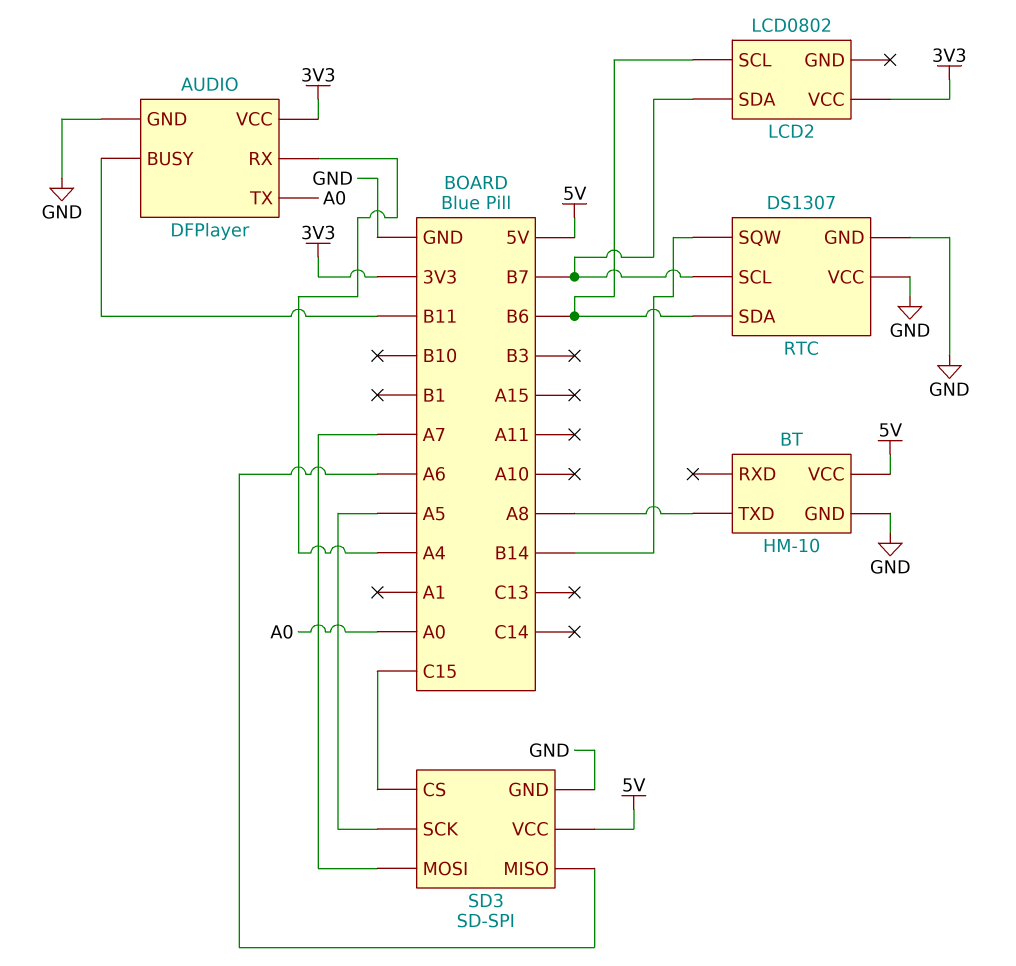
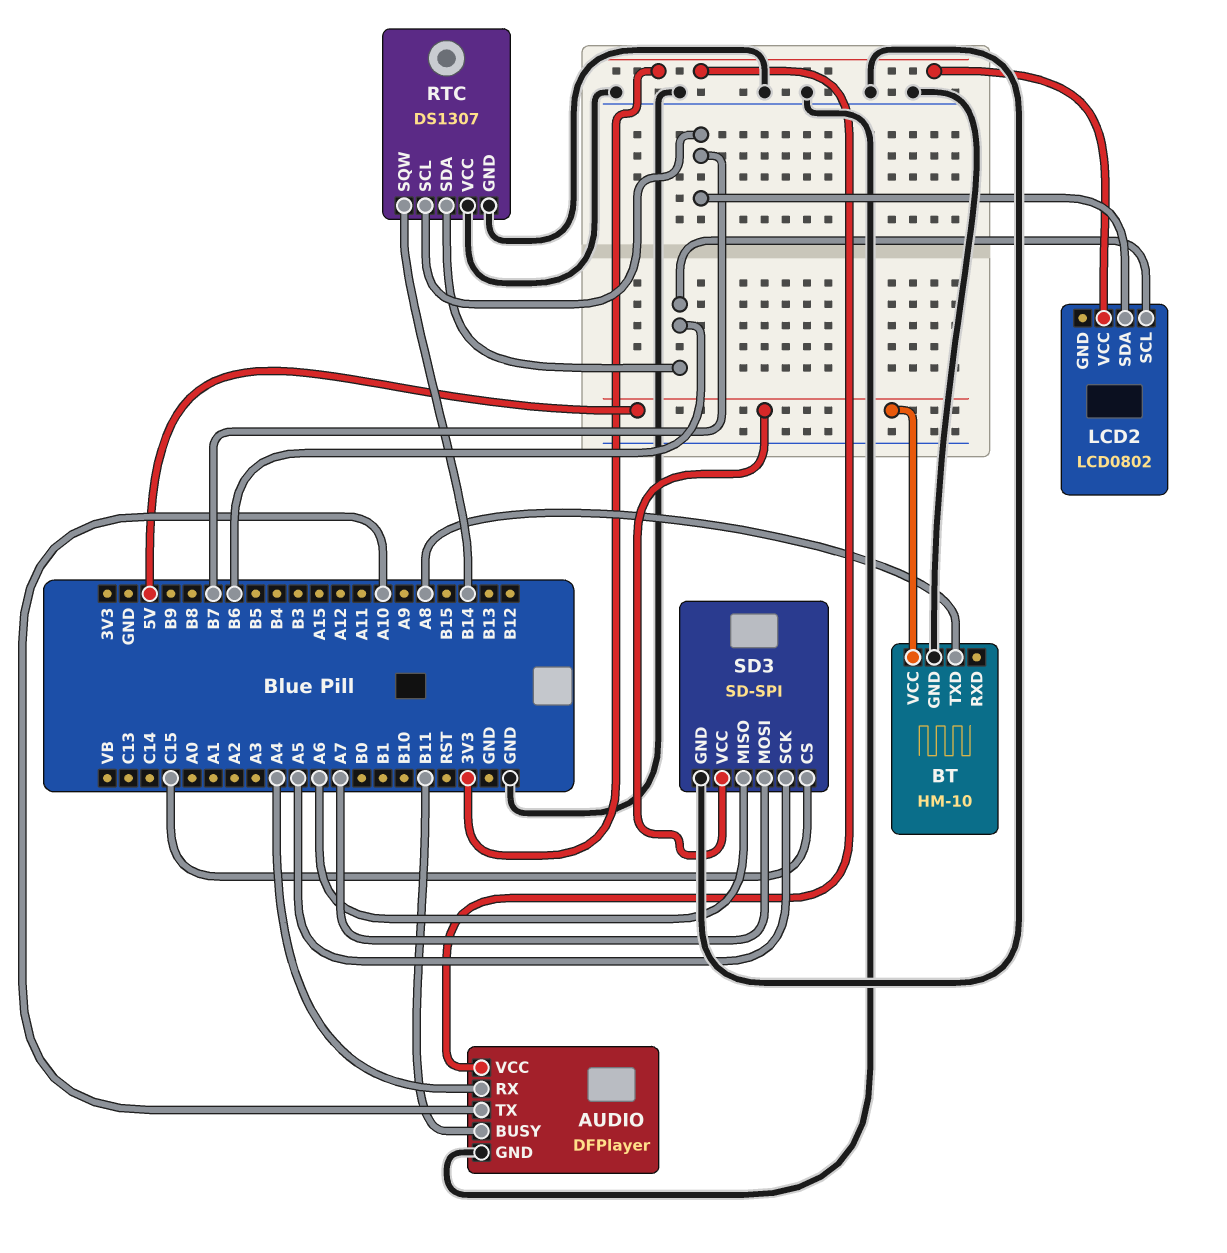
AUDIO pin TX: A0 -> A10

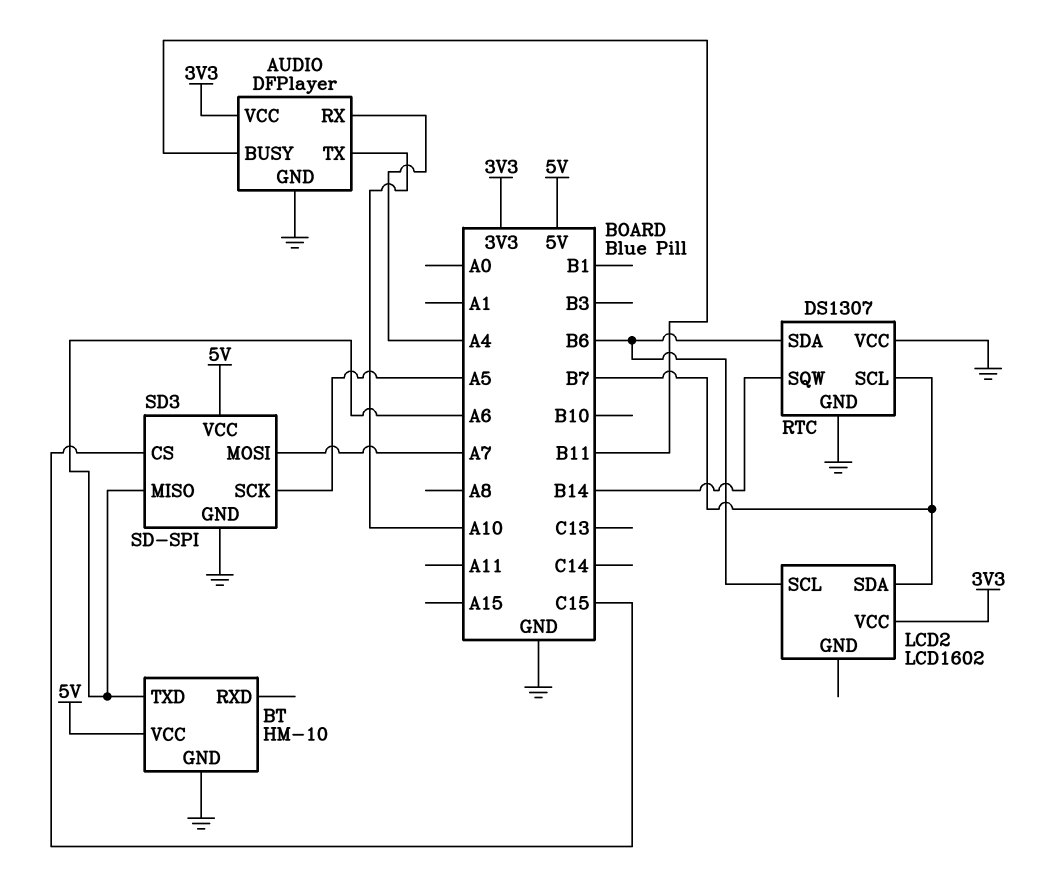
BT pin TXD: A8 -> A6
LCD2: LCD0802 -> LCD1602

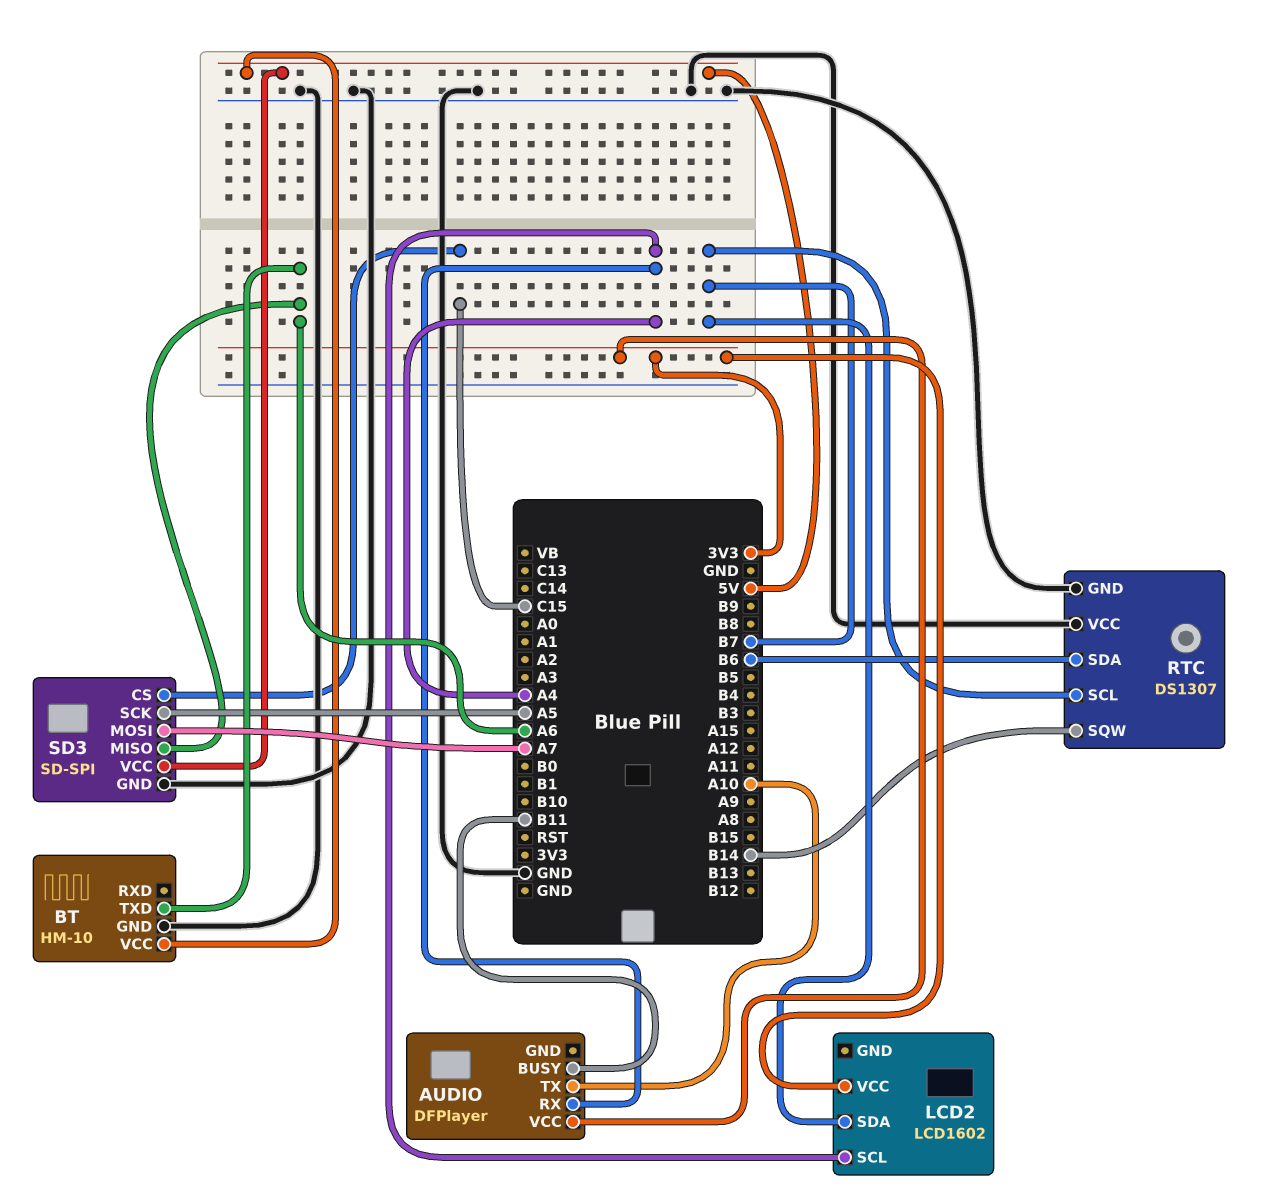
AUDIO pin GND: GND -> none
LCD2 pin SCL: B6 -> A4

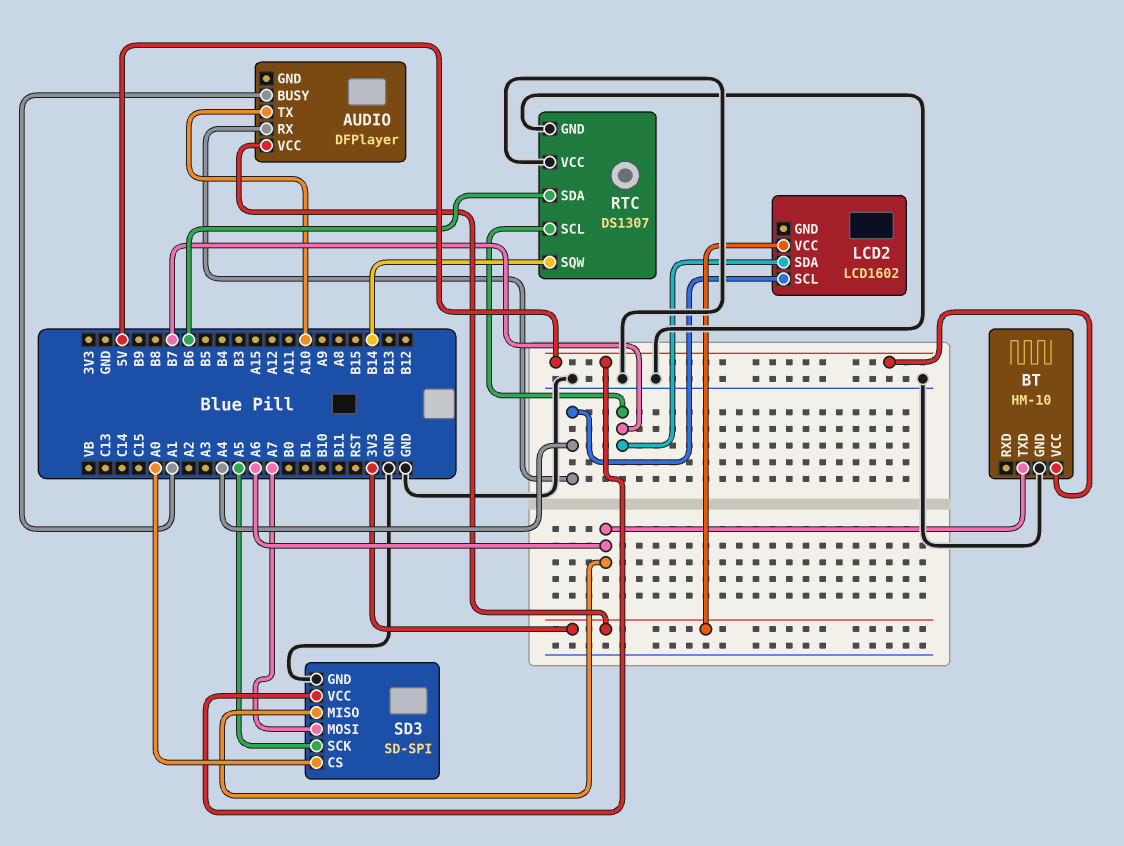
AUDIO pin BUSY: B11 -> A1
SD3 pin CS: C15 -> A0

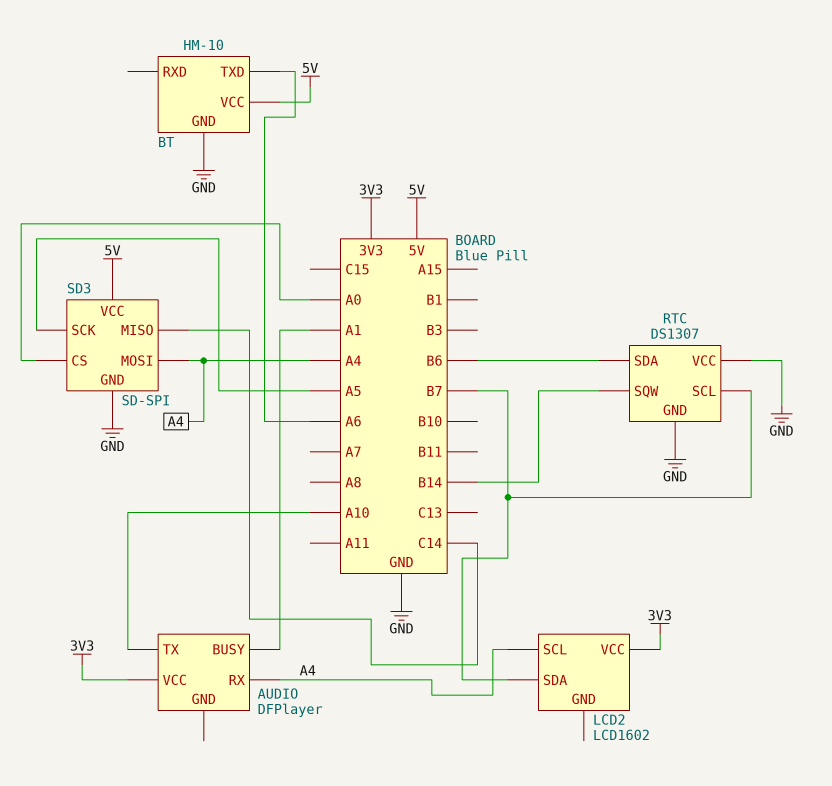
SD3 pin MISO: A6 -> C14
SD3 pin MOSI: A7 -> A4

